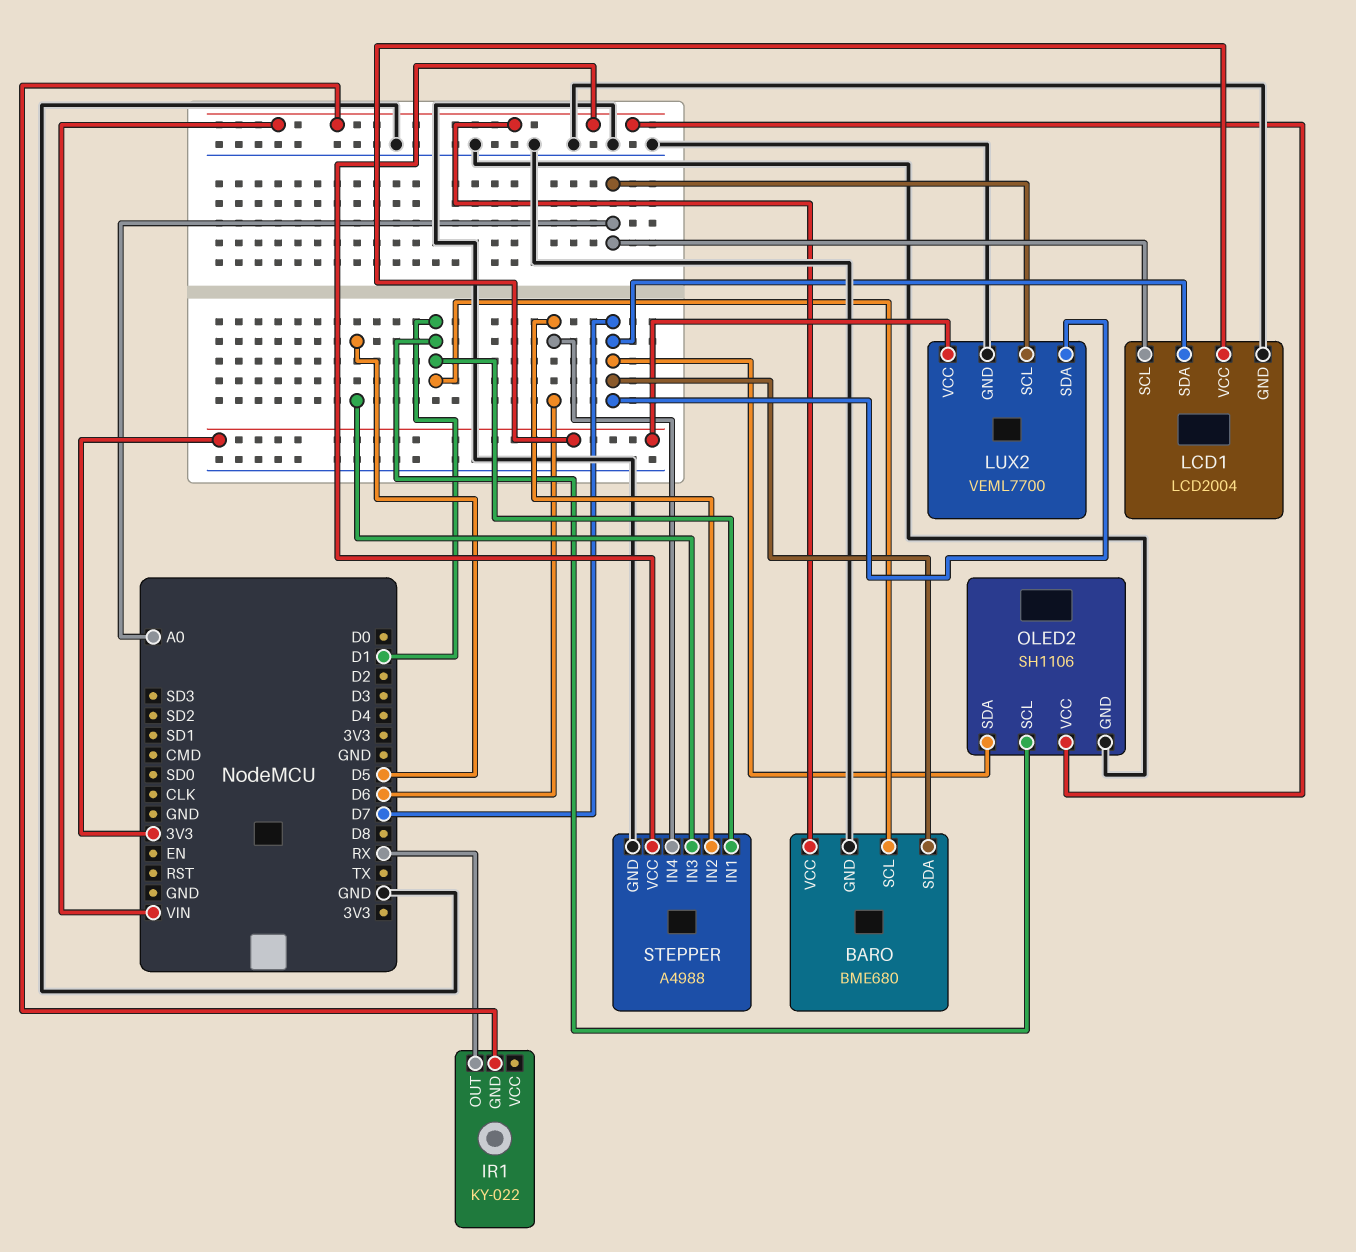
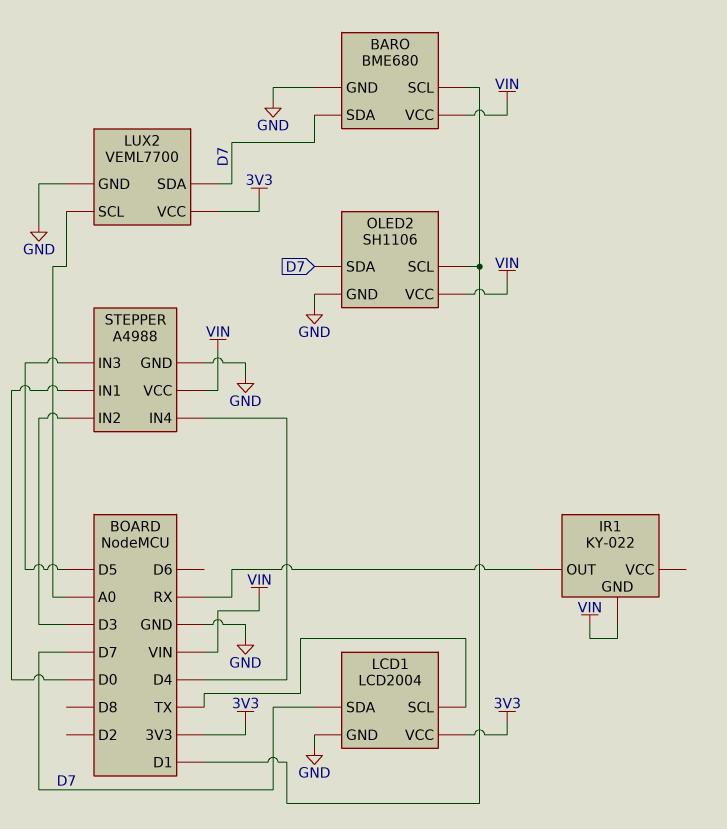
LCD1 pin SCL: A0 -> TX
STEPPER pin IN1: D1 -> D0
STEPPER pin IN2: D6 -> D3
STEPPER pin IN4: D6 -> D4

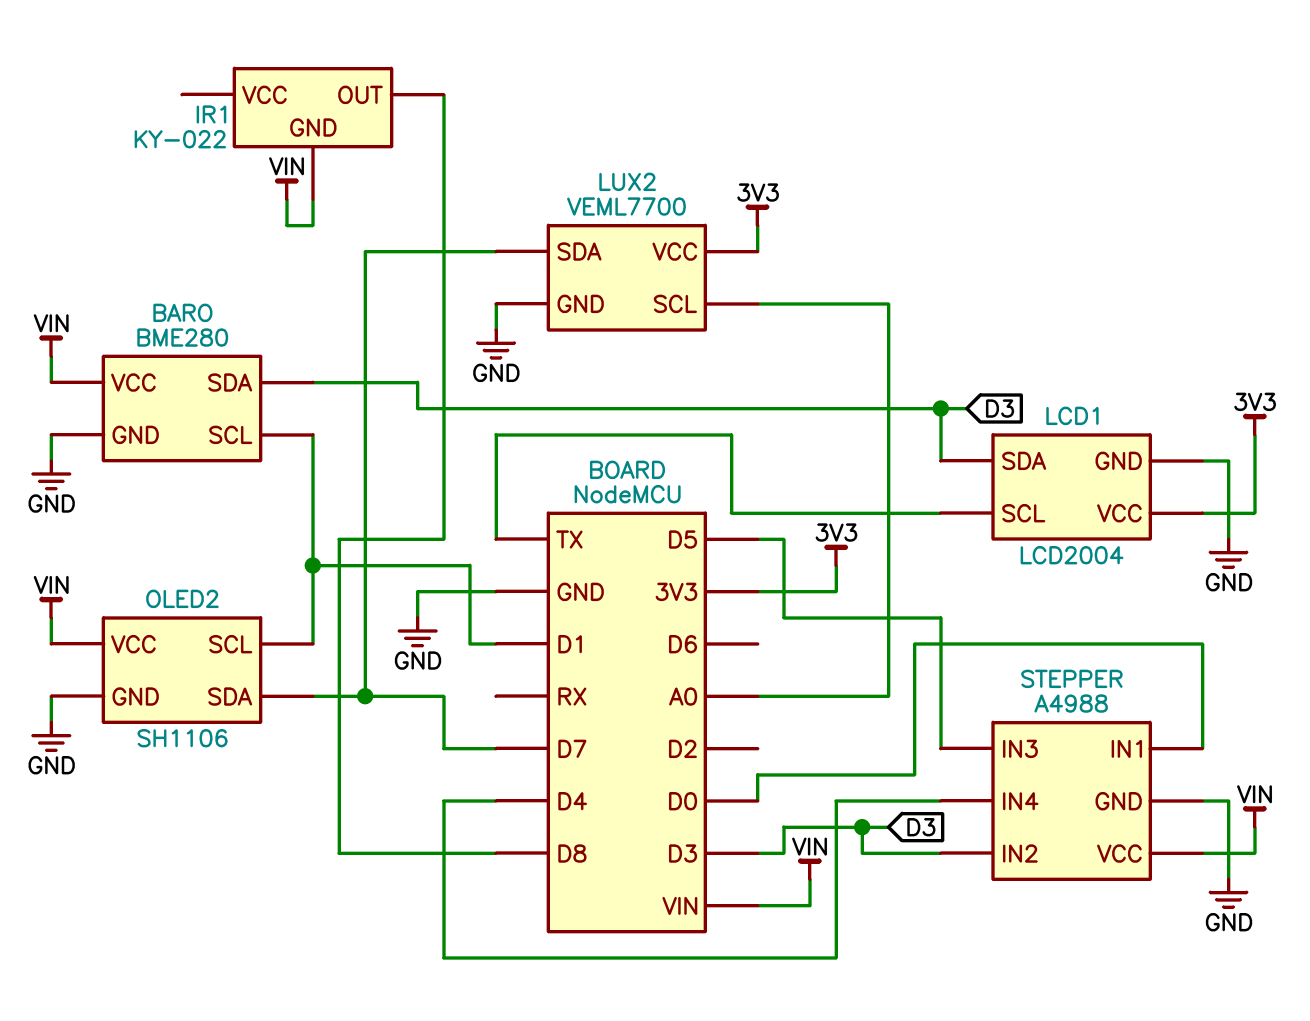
BARO: BME680 -> BME280
BARO pin SDA: D7 -> D3
IR1 pin OUT: RX -> D8
LCD1 pin SDA: D7 -> D3

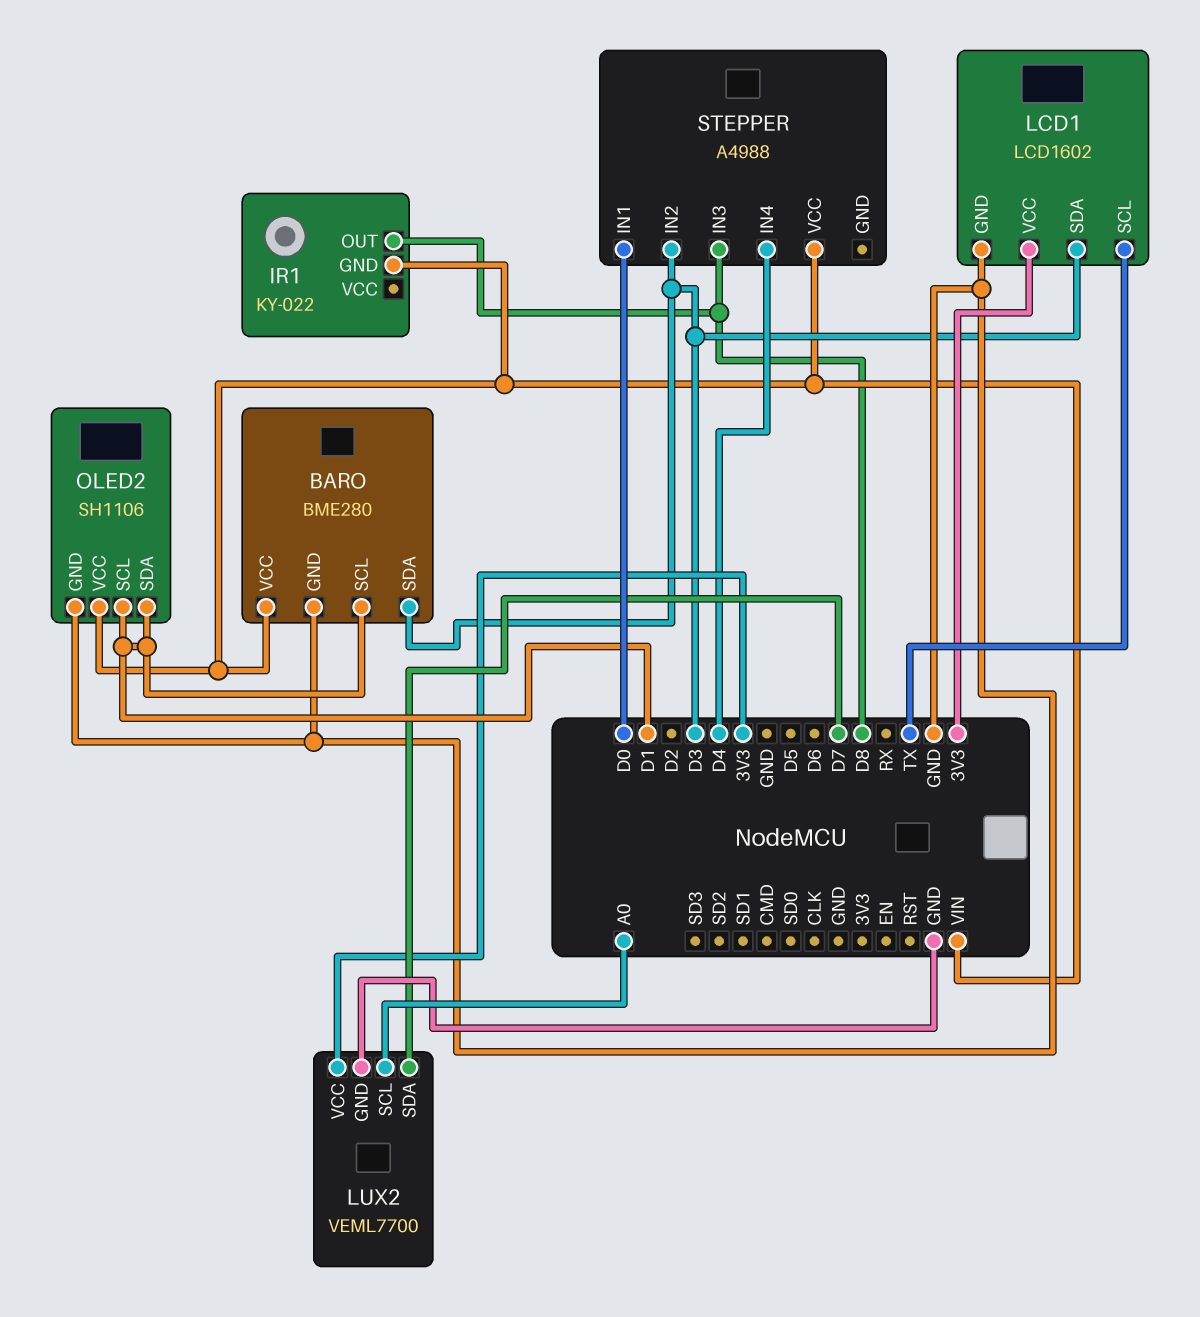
LCD1: LCD2004 -> LCD1602
OLED2 pin SDA: D7 -> D1
STEPPER pin GND: GND -> none
STEPPER pin IN3: D5 -> D8

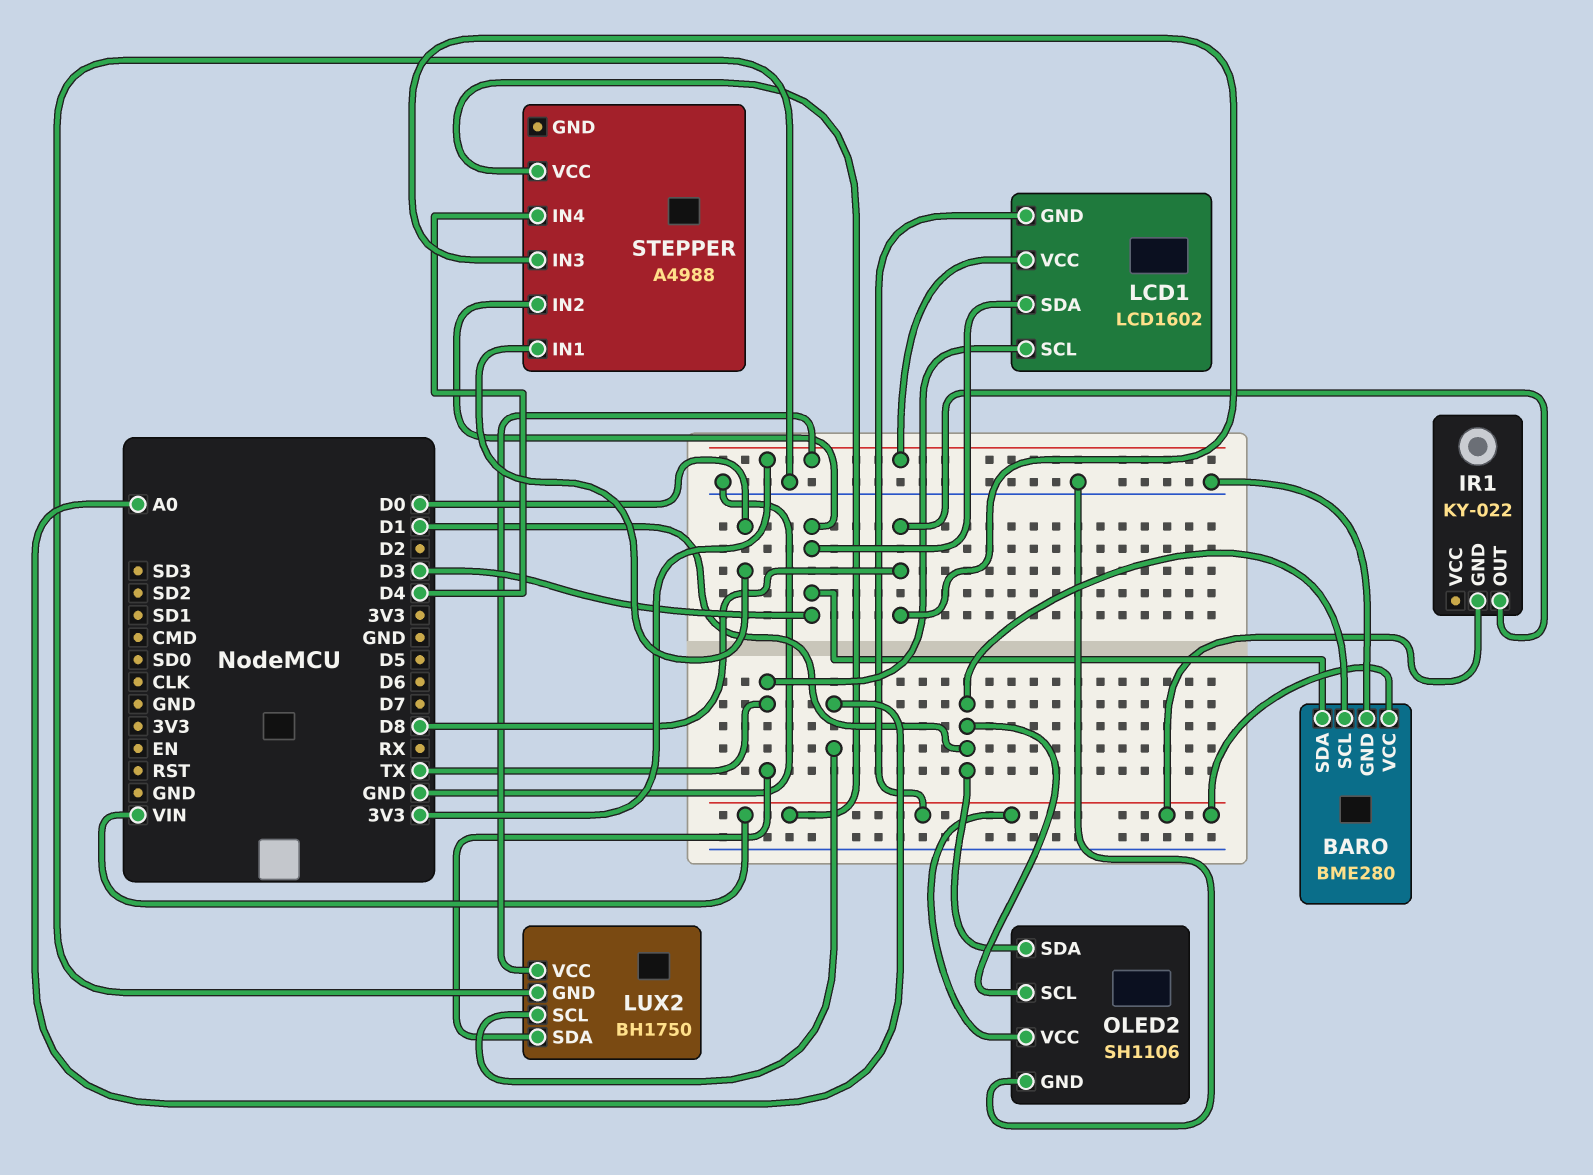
LCD1 pin GND: GND -> VIN
LUX2: VEML7700 -> BH1750
LUX2 pin SDA: D7 -> TX

